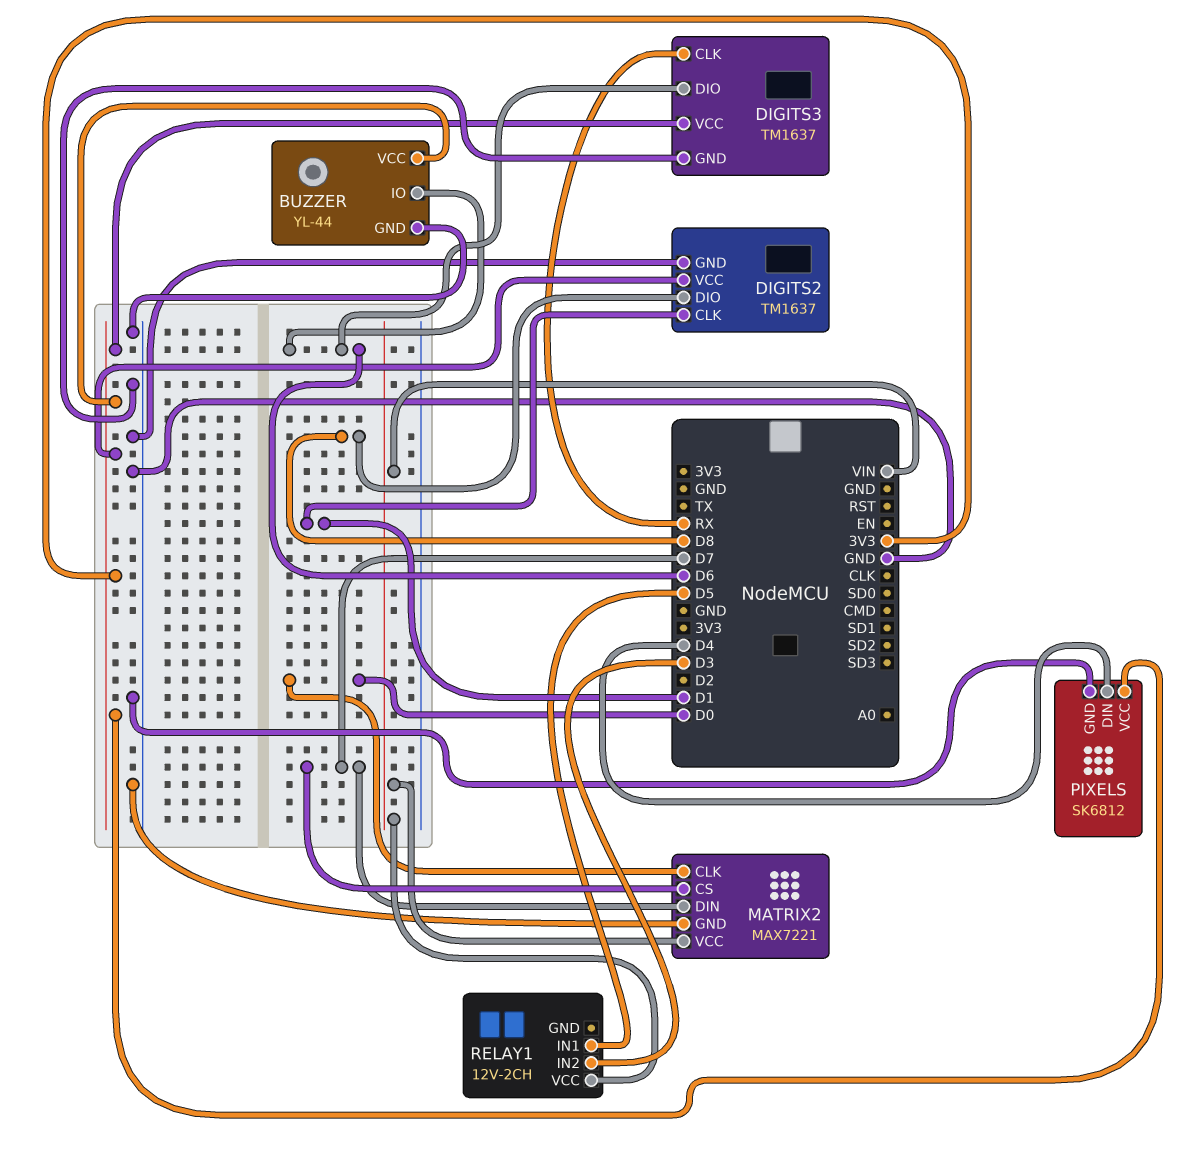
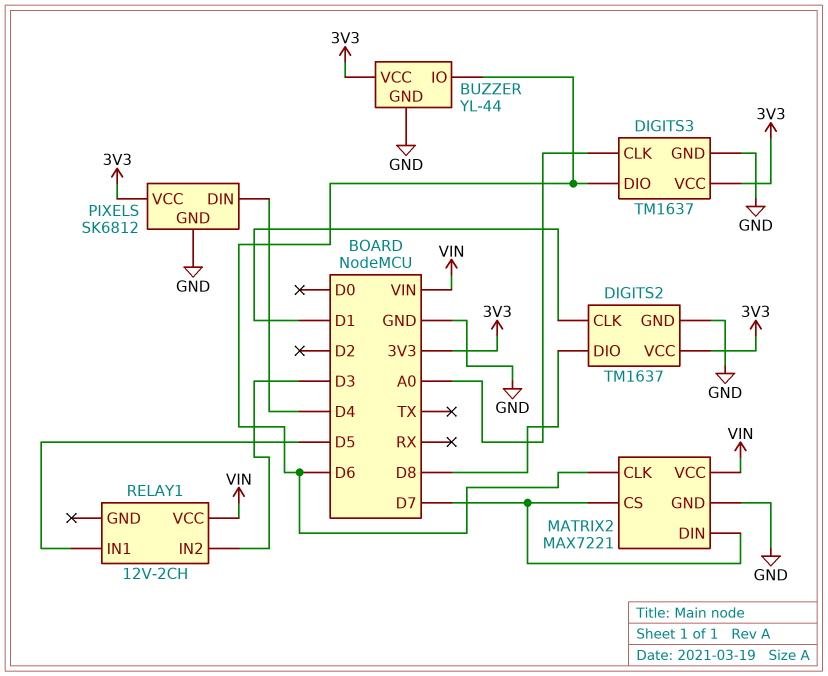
DIGITS3 pin CLK: RX -> A0
MATRIX2 pin CLK: D0 -> D6

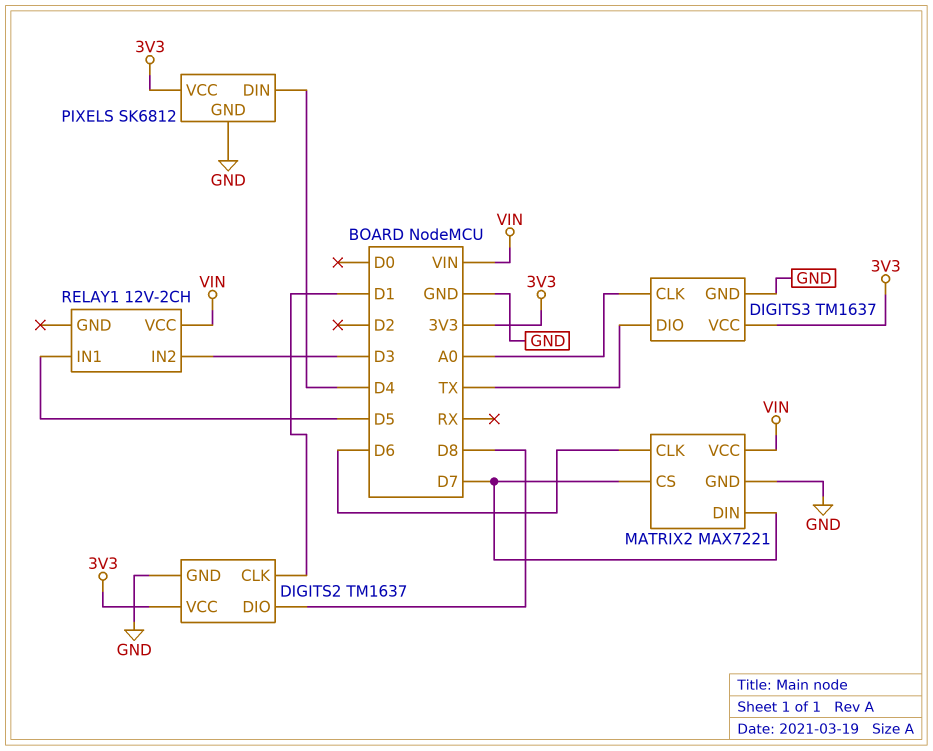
BUZZER: YL-44 -> none
BUZZER pin GND: GND -> none
BUZZER pin IO: D6 -> none
BUZZER pin VCC: 3V3 -> none
DIGITS3 pin DIO: D6 -> TX

